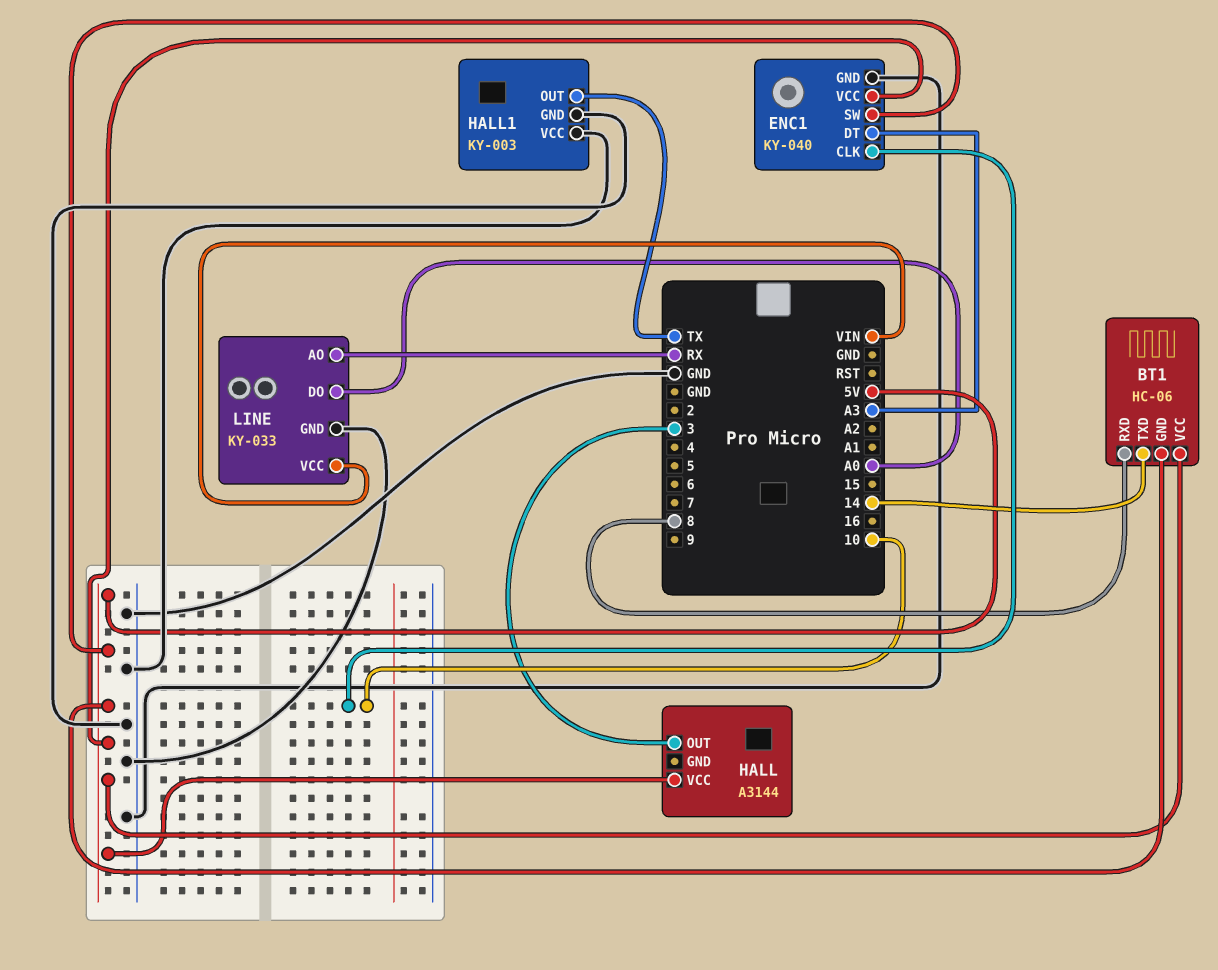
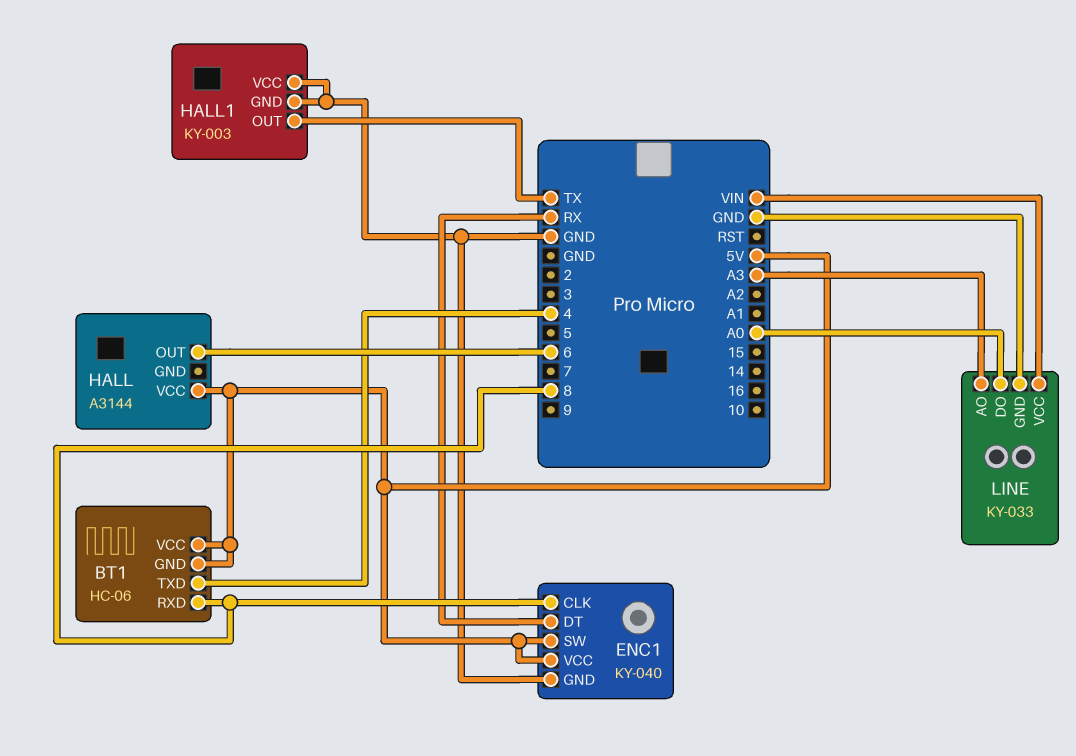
BT1 pin TXD: 14 -> 4
ENC1 pin CLK: 10 -> 8
ENC1 pin DT: A3 -> RX
HALL pin OUT: 3 -> 6
LINE pin AO: RX -> A3

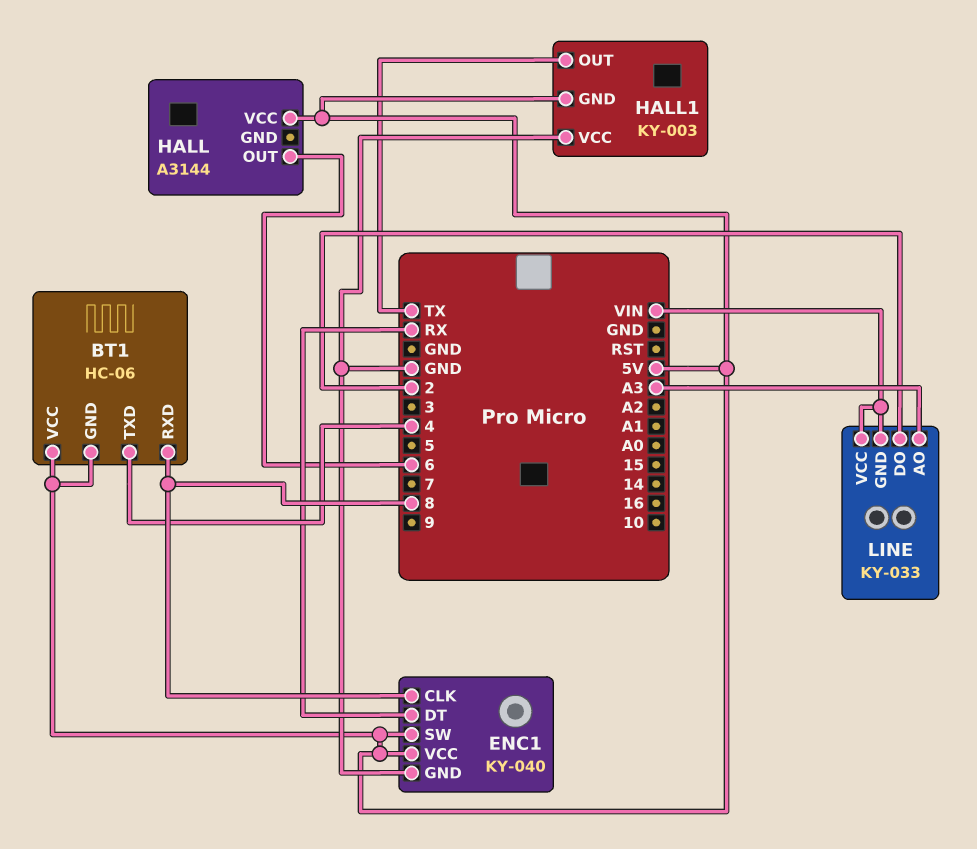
HALL1 pin GND: GND -> 5V
LINE pin DO: A0 -> 2
LINE pin GND: GND -> VIN

